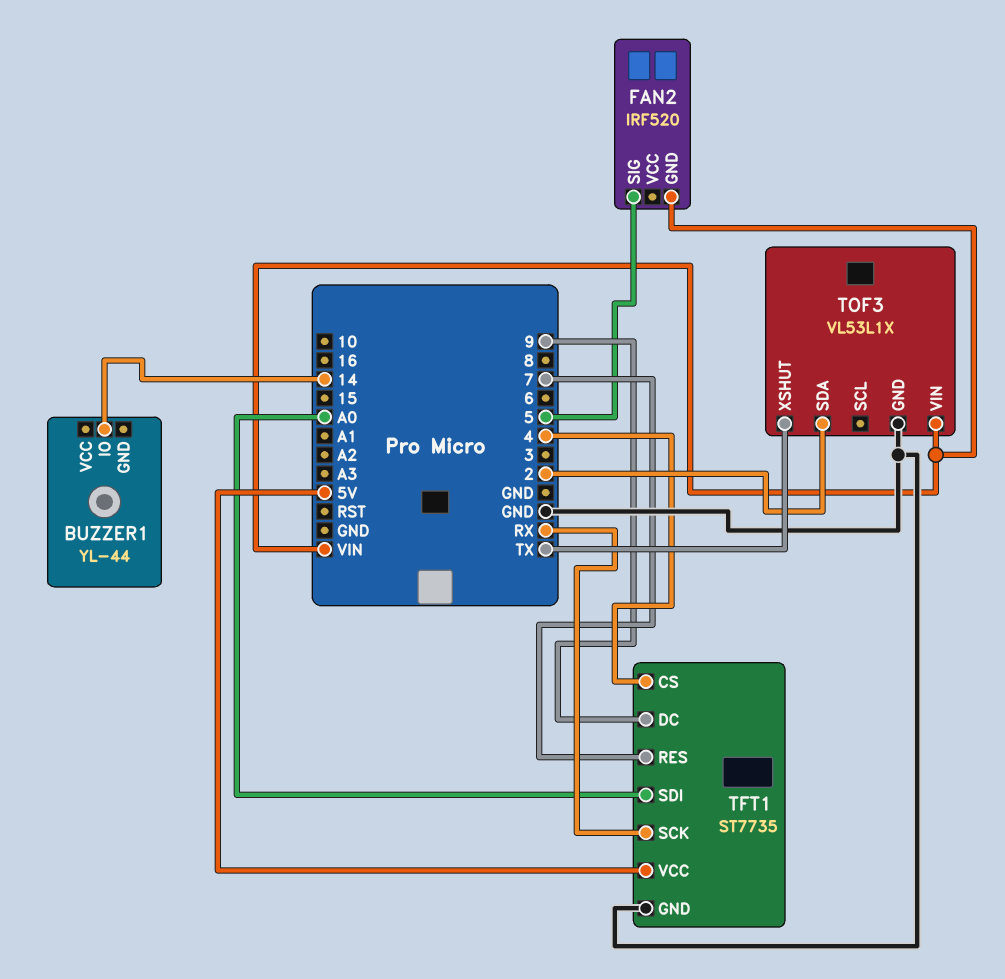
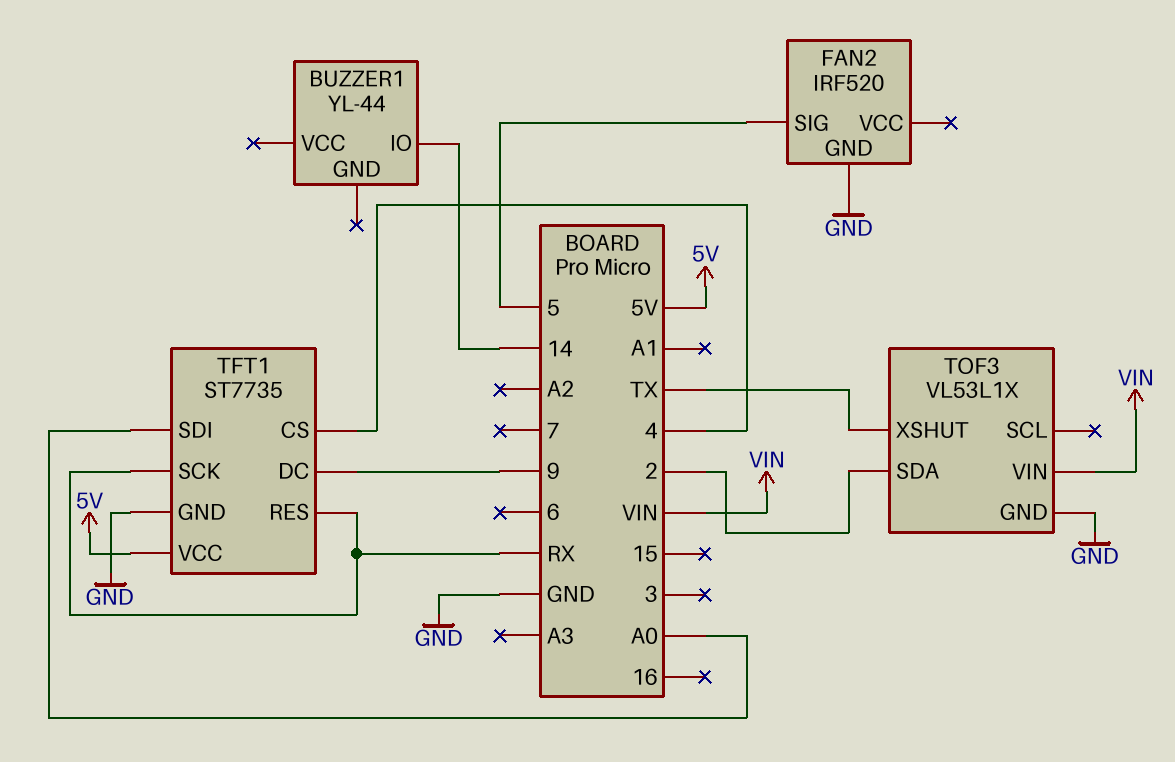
FAN2 pin GND: VIN -> GND
TFT1 pin RES: 7 -> RX

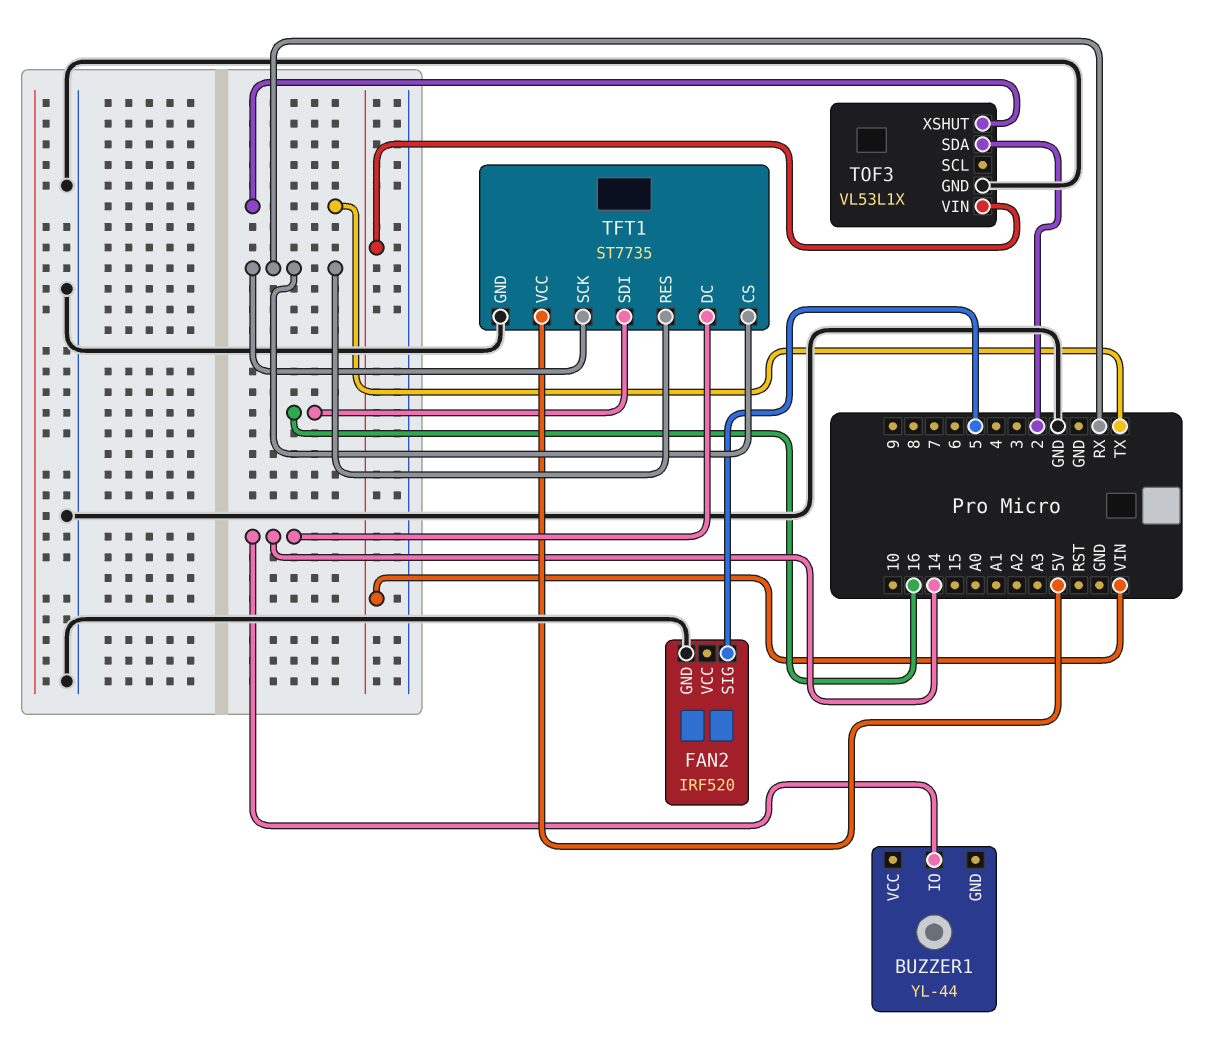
TFT1 pin CS: 4 -> RX
TFT1 pin DC: 9 -> 14
TFT1 pin SDI: A0 -> 16

